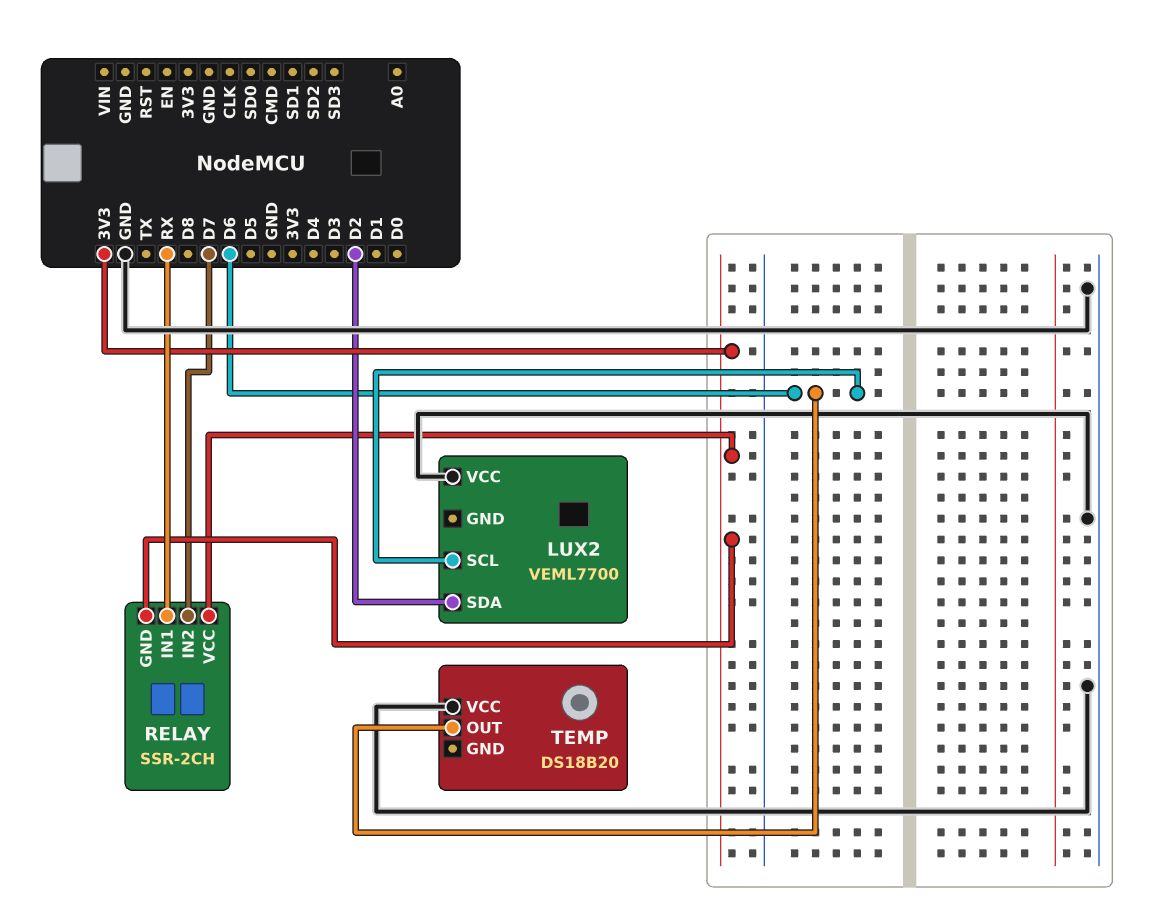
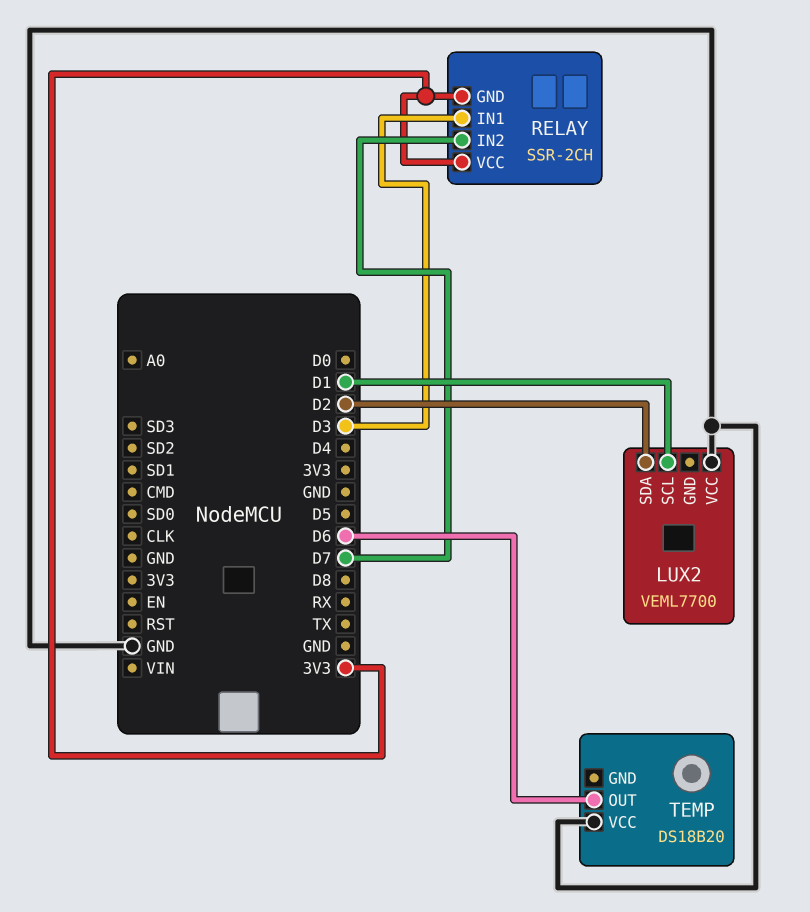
LUX2 pin SCL: D6 -> D1
RELAY pin IN1: RX -> D3

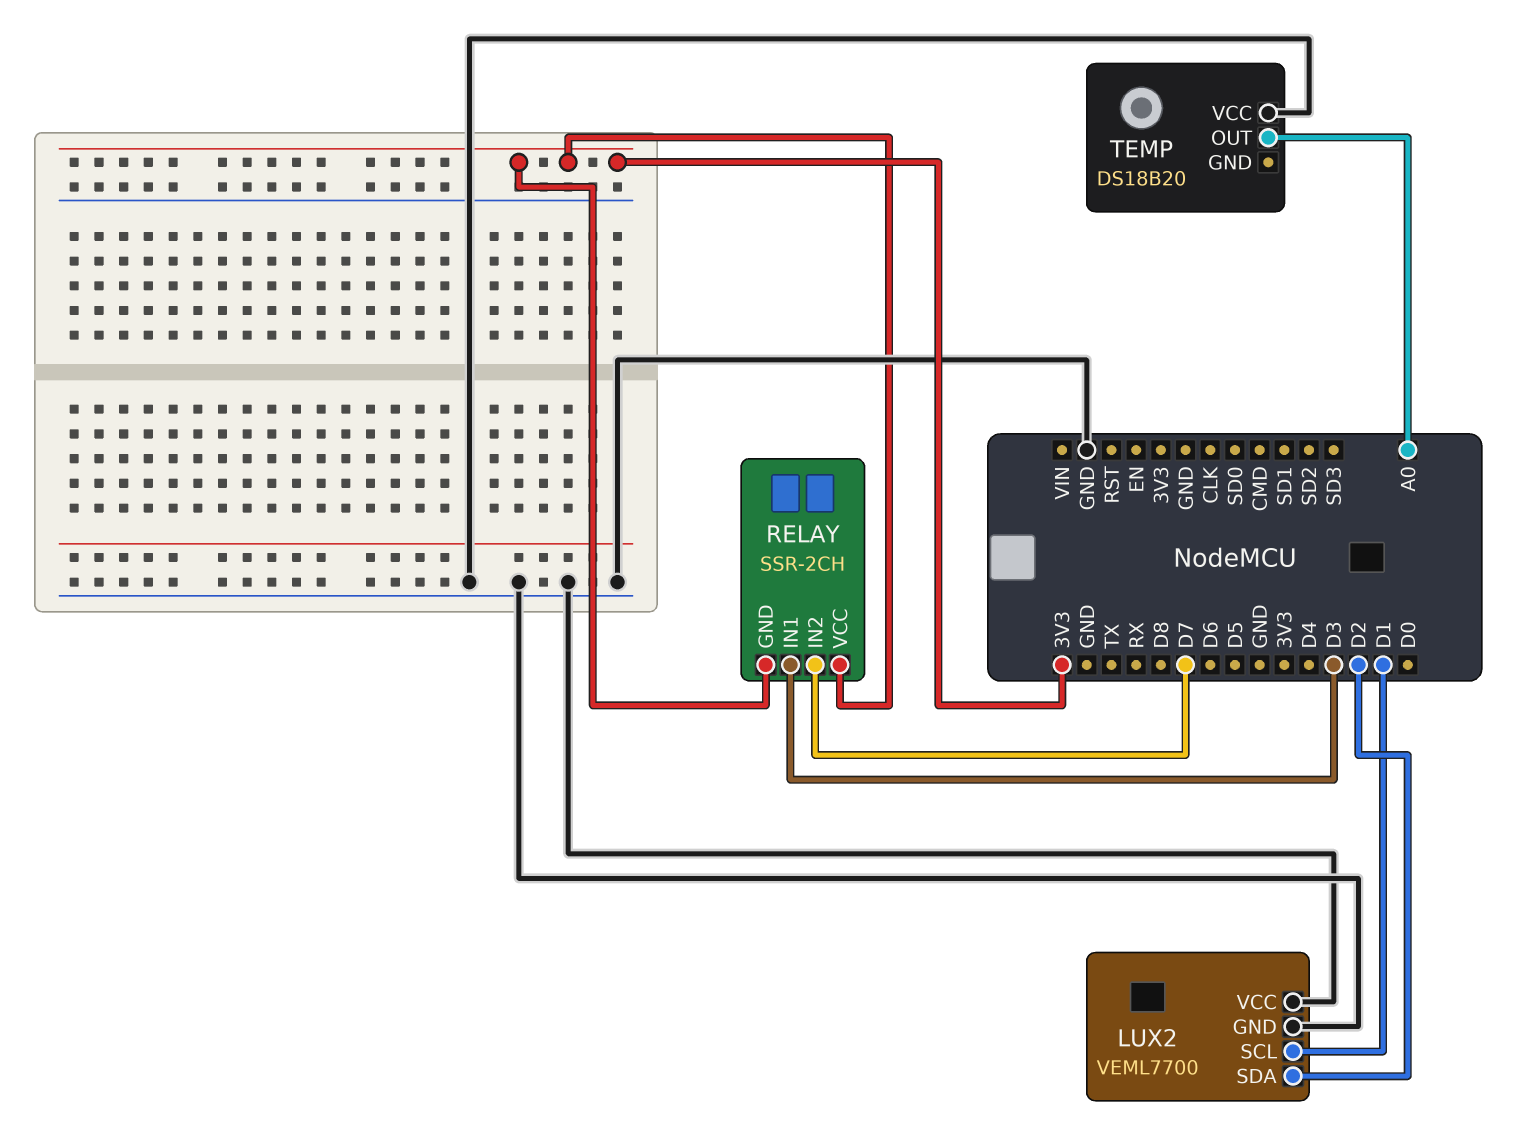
LUX2 pin GND: none -> GND
TEMP pin OUT: D6 -> A0

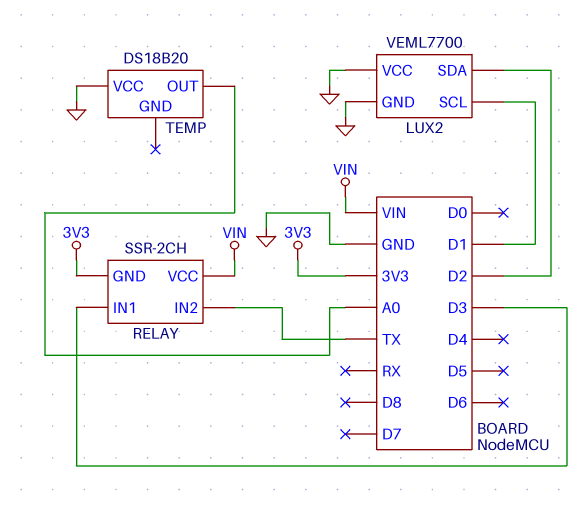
RELAY pin IN2: D7 -> TX
RELAY pin VCC: 3V3 -> VIN

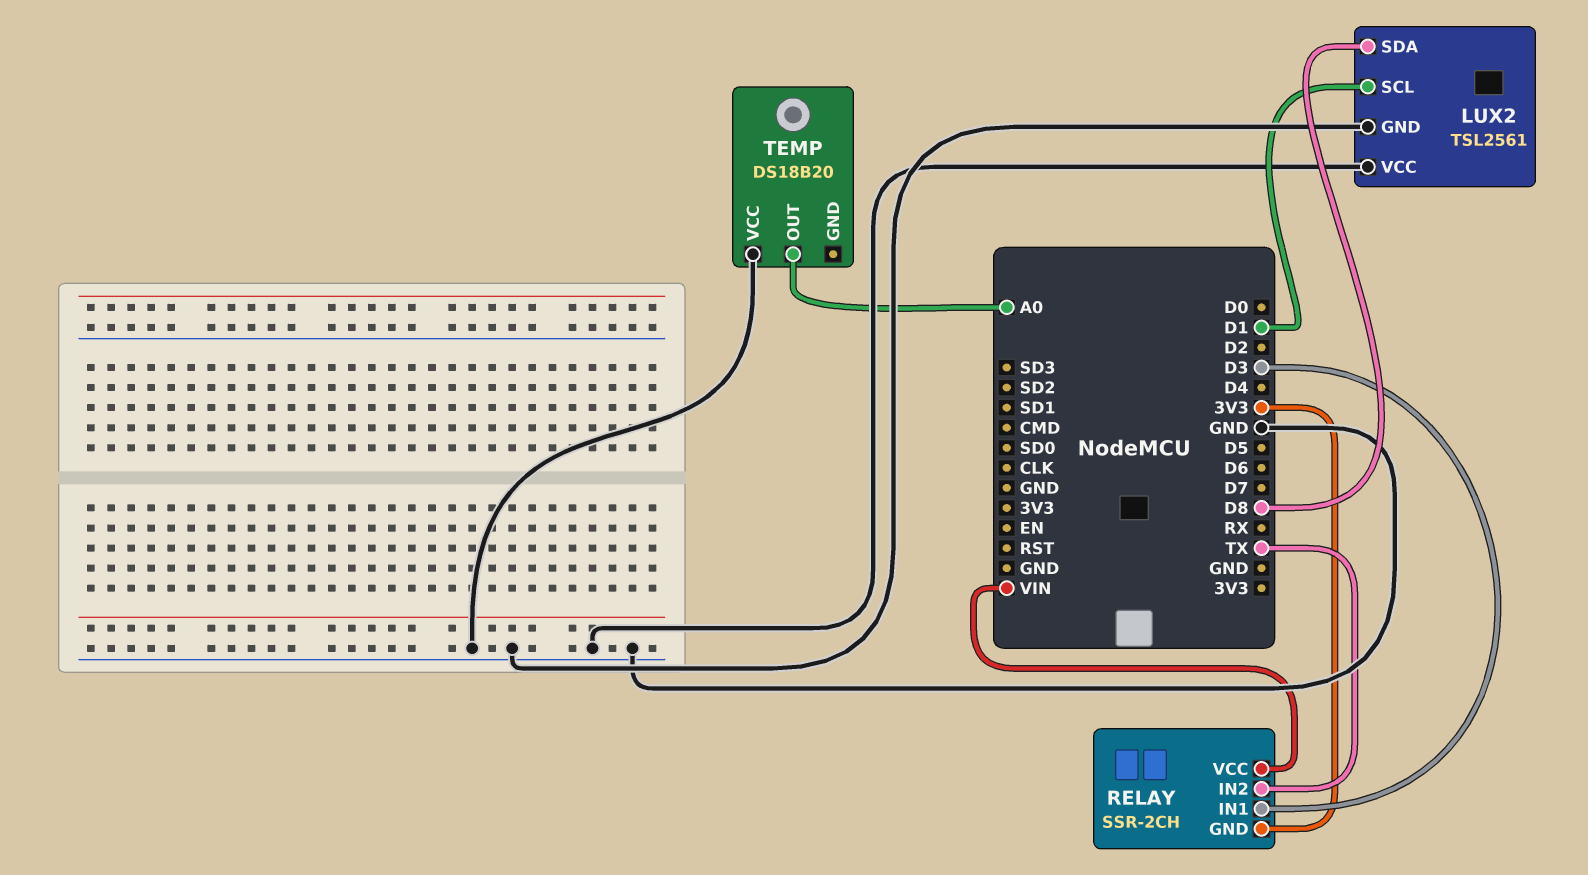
LUX2: VEML7700 -> TSL2561
LUX2 pin SDA: D2 -> D8

